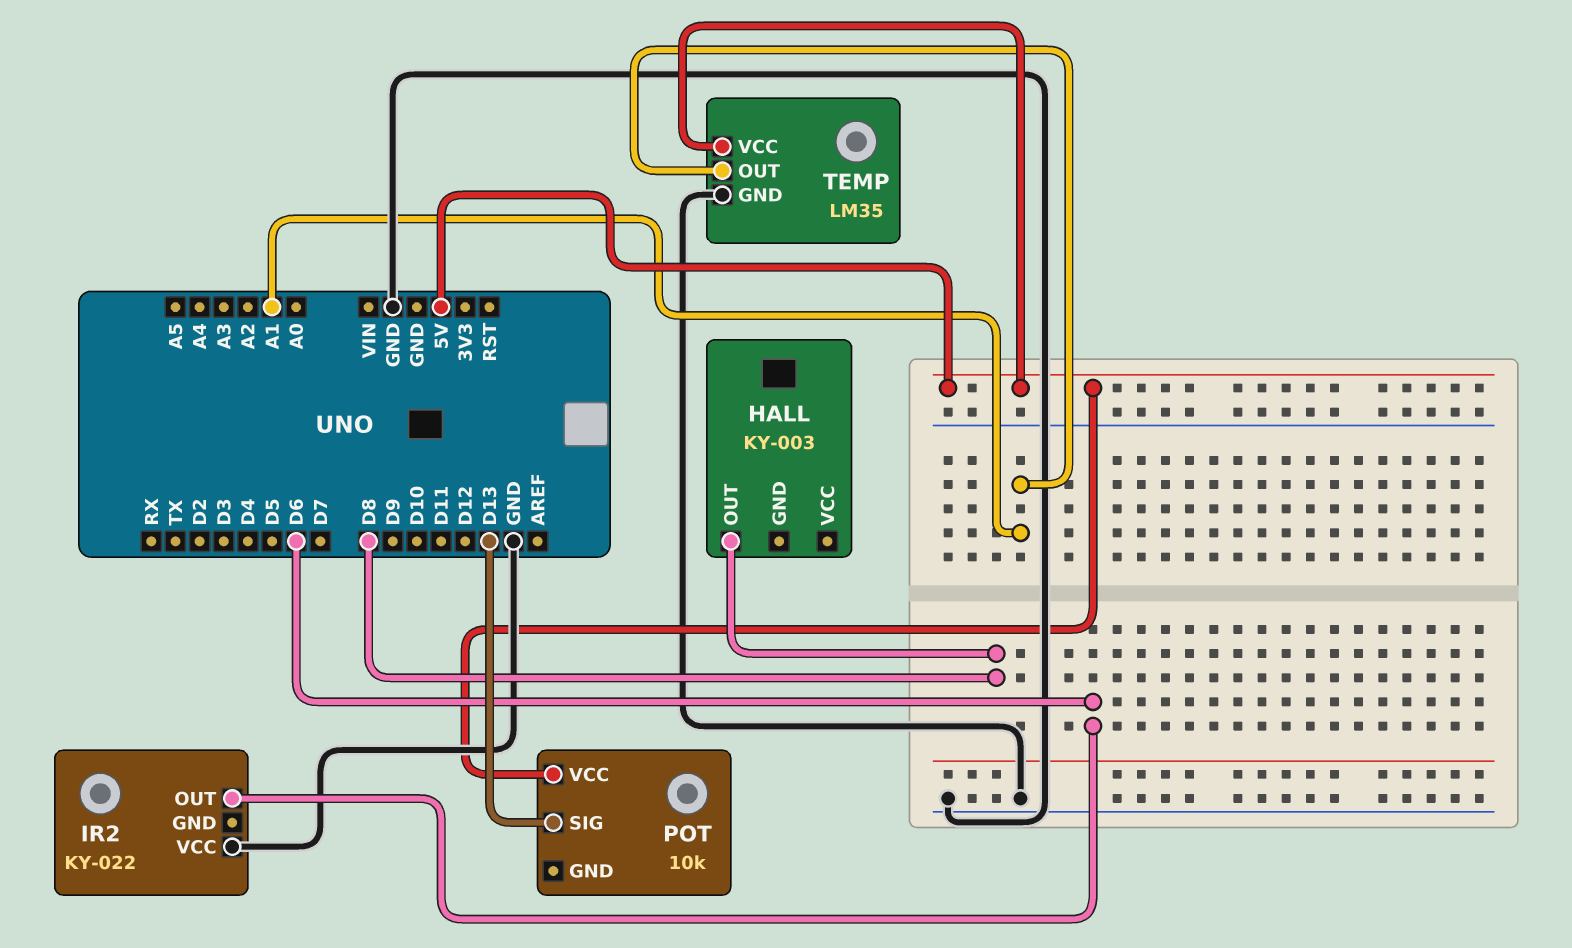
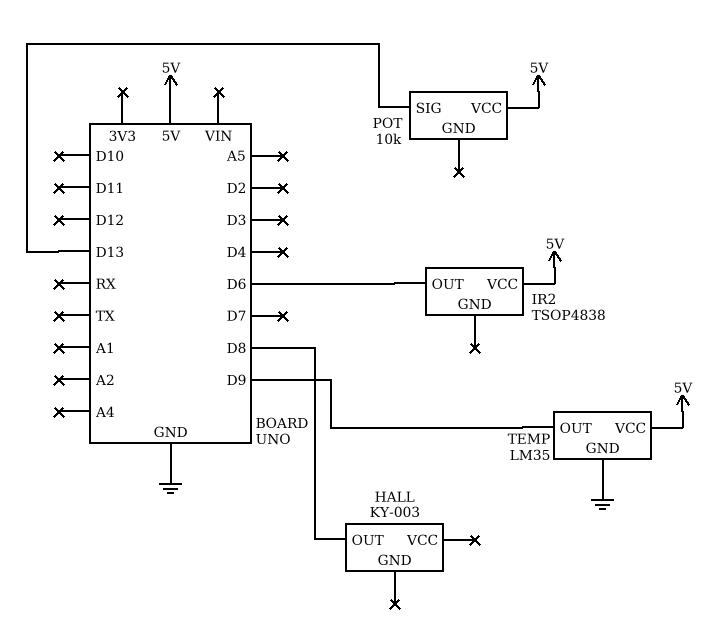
IR2: KY-022 -> TSOP4838
IR2 pin VCC: GND -> 5V
TEMP pin OUT: A1 -> D9

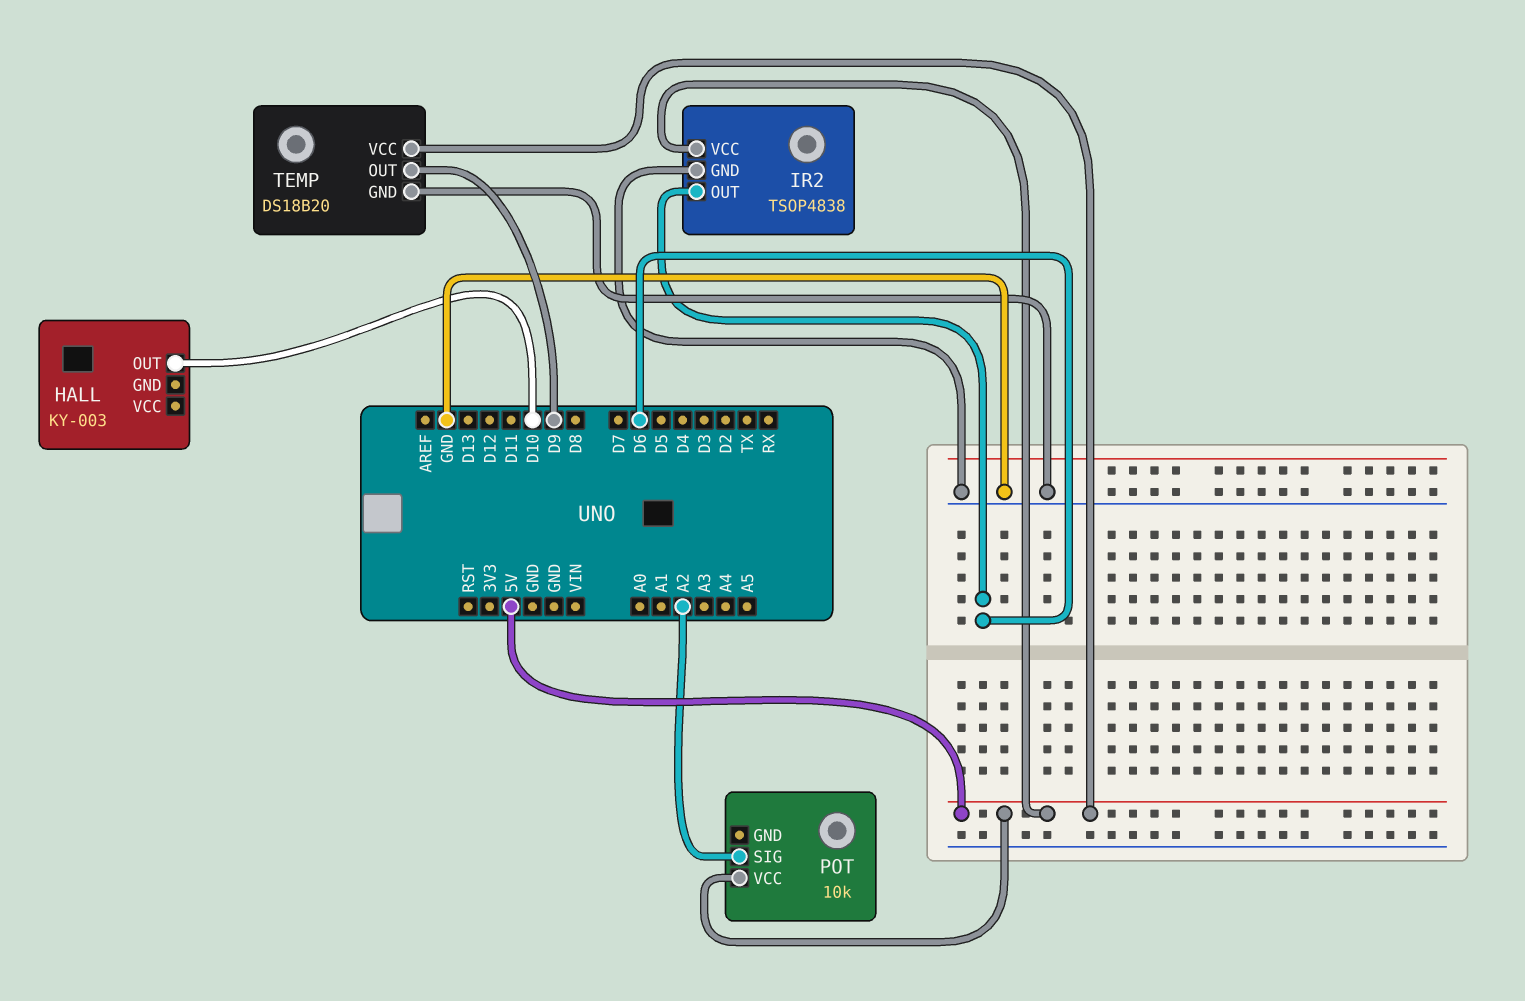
HALL pin OUT: D8 -> D10
IR2 pin GND: none -> GND
POT pin SIG: D13 -> A2
TEMP: LM35 -> DS18B20

